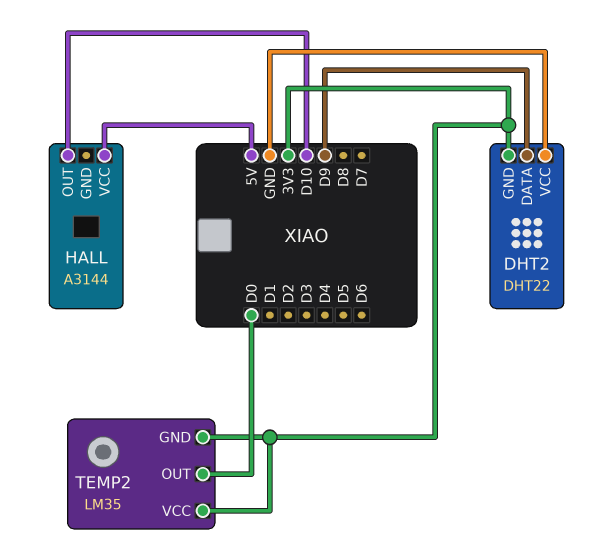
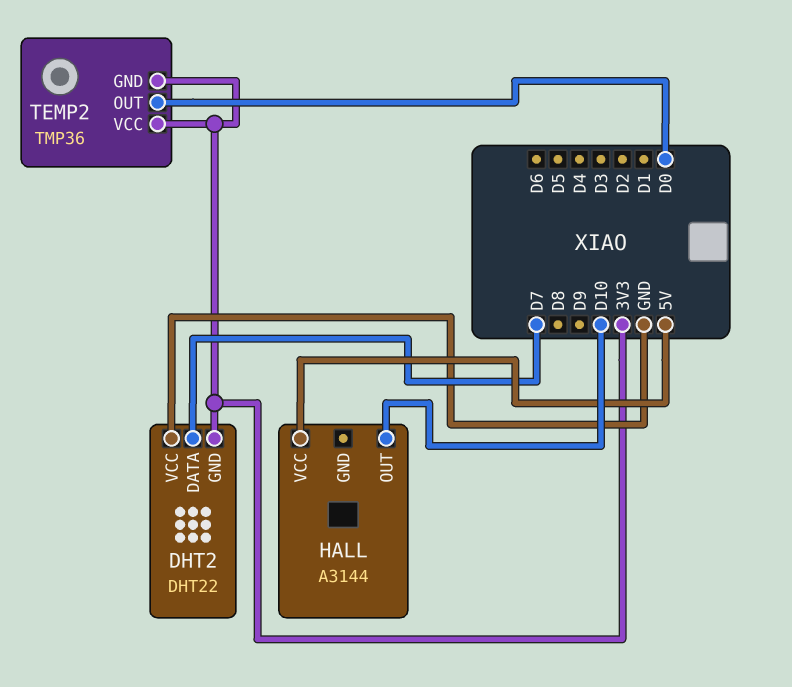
DHT2 pin DATA: D9 -> D7
TEMP2: LM35 -> TMP36

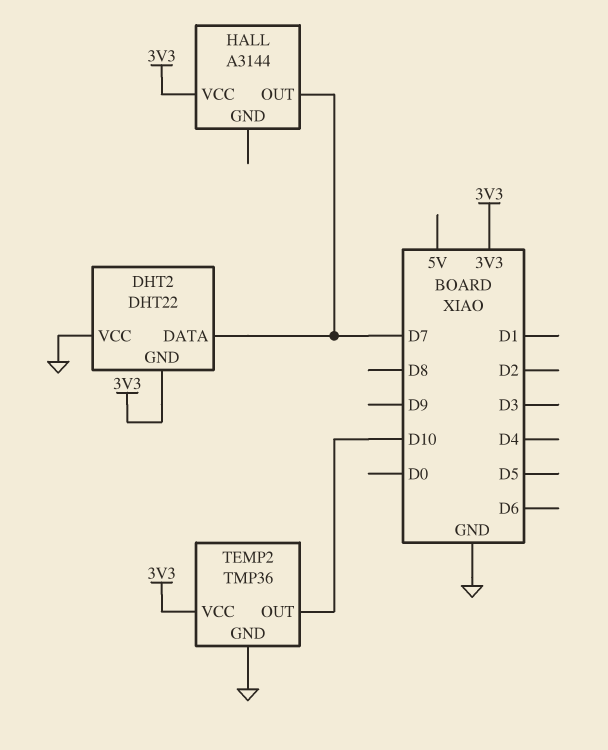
HALL pin OUT: D10 -> D7
HALL pin VCC: 5V -> 3V3
TEMP2 pin GND: 3V3 -> GND
TEMP2 pin OUT: D0 -> D10

